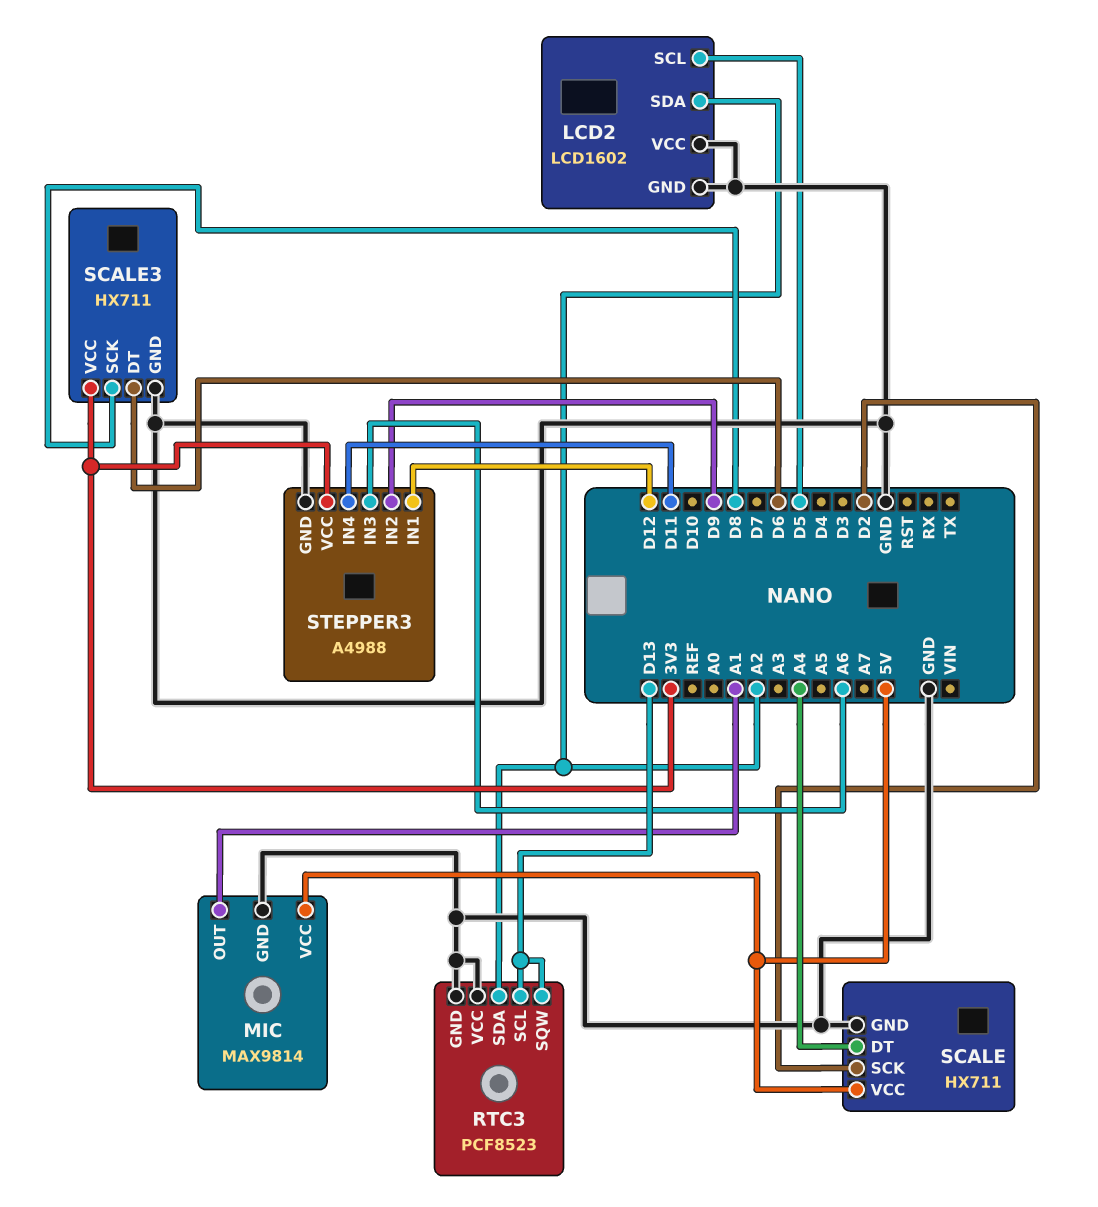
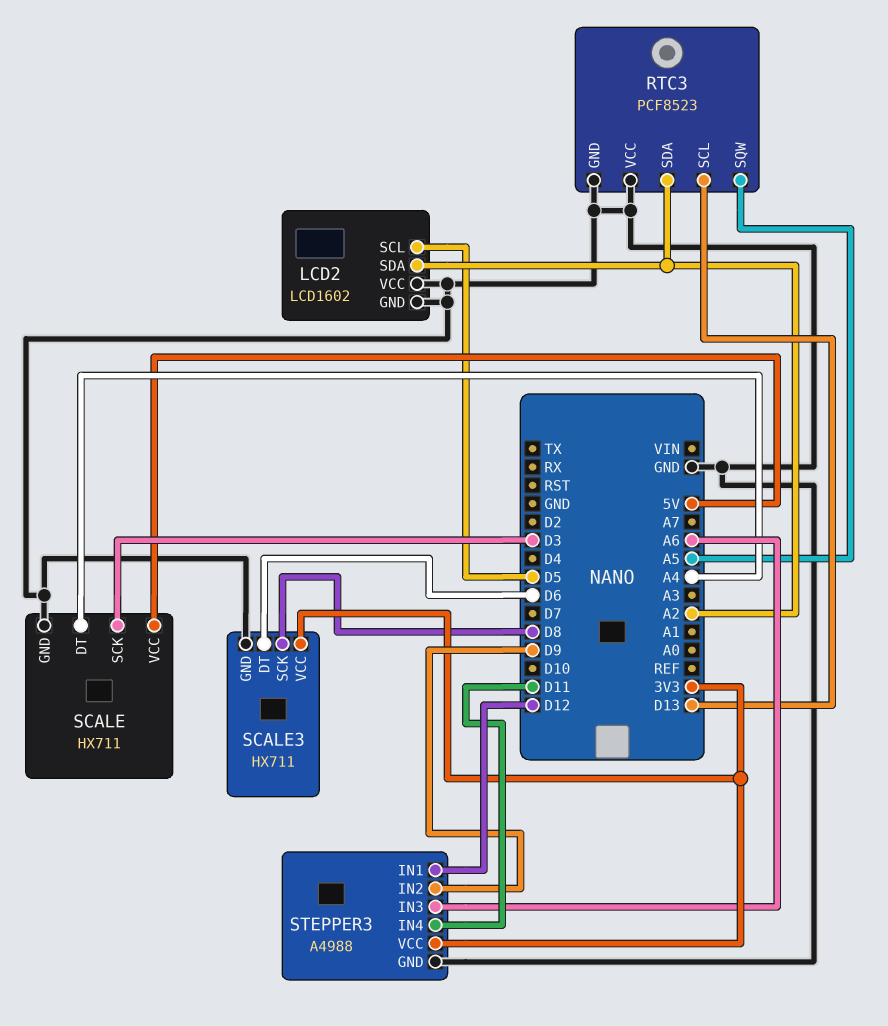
MIC: MAX9814 -> none
MIC pin GND: GND -> none
MIC pin OUT: A1 -> none
MIC pin VCC: 5V -> none
RTC3 pin SQW: D13 -> A5
SCALE pin SCK: D2 -> D3

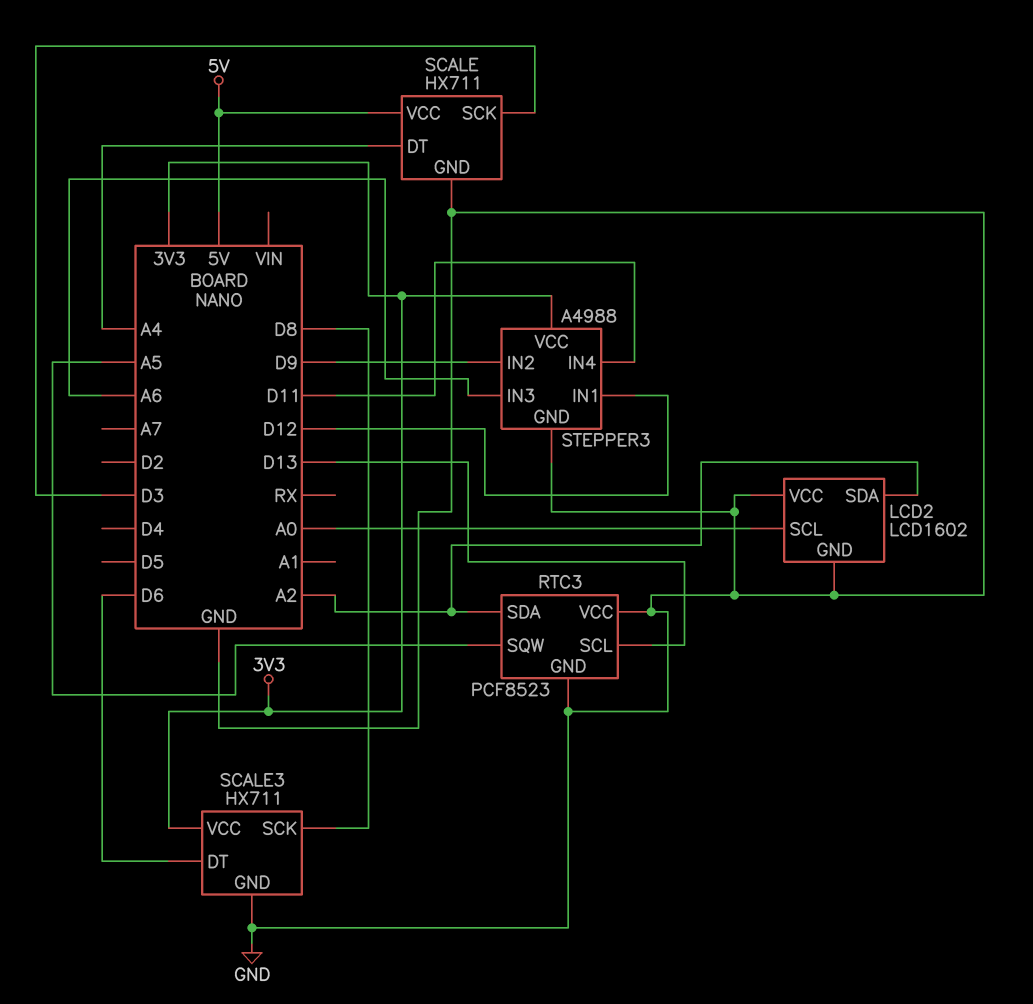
LCD2 pin SCL: D5 -> A0

